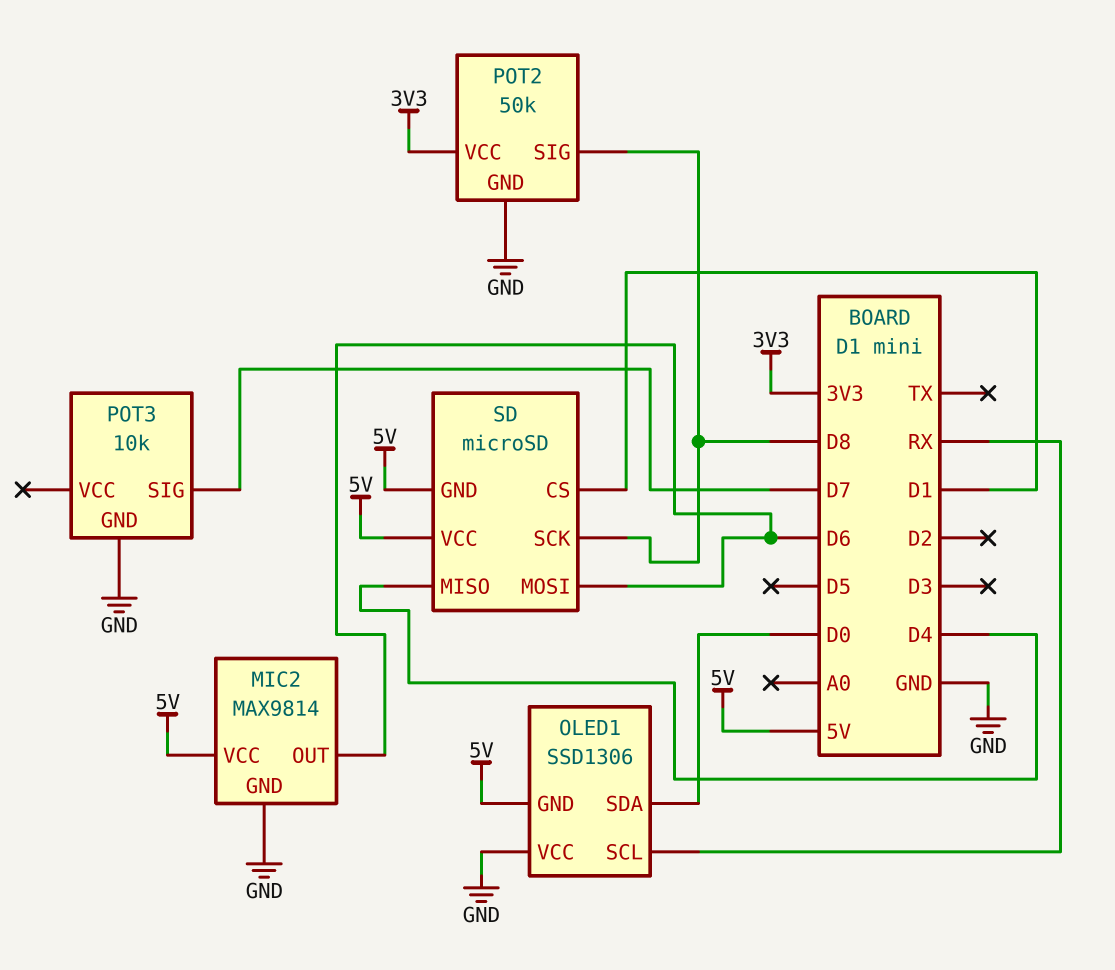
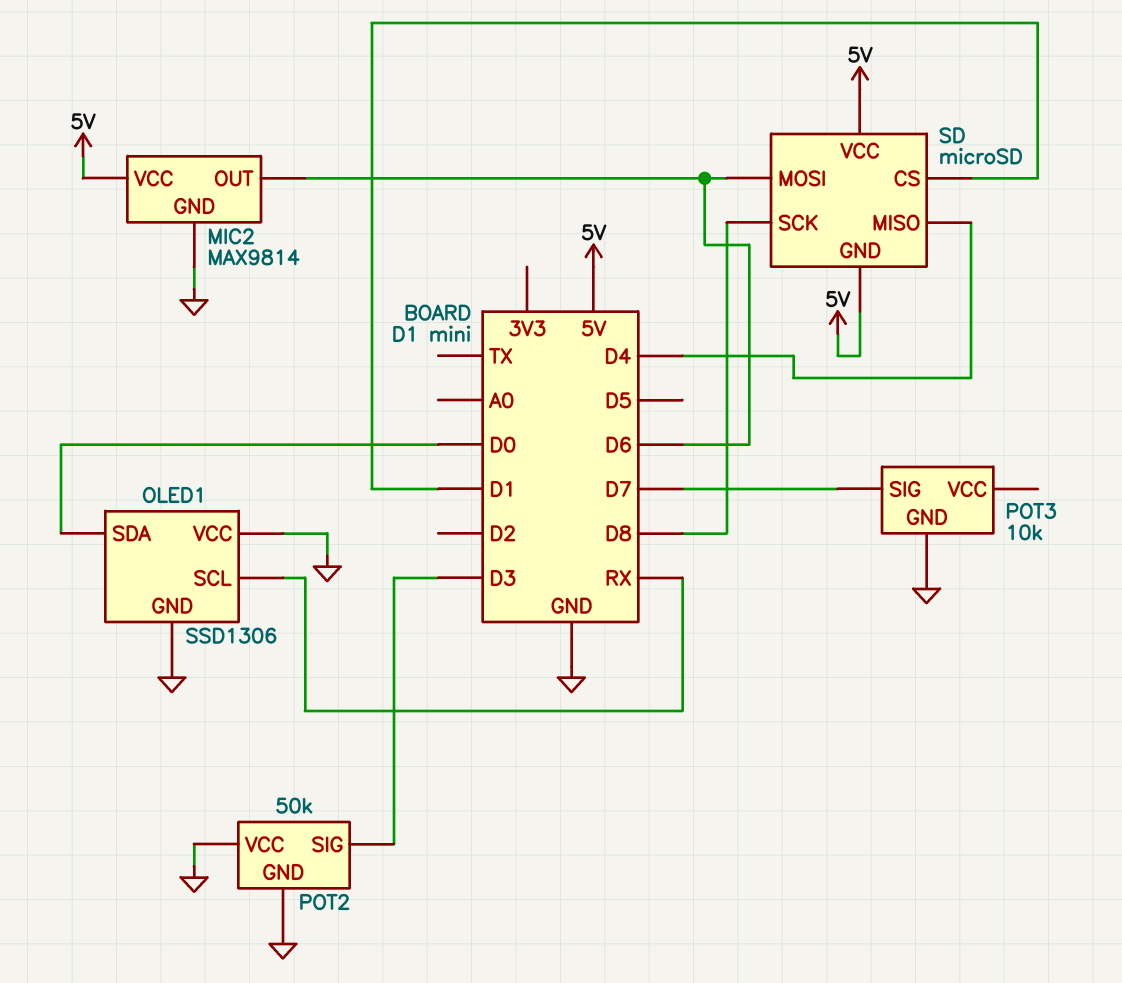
OLED1 pin GND: 5V -> GND
POT2 pin SIG: D8 -> D3
POT2 pin VCC: 3V3 -> GND

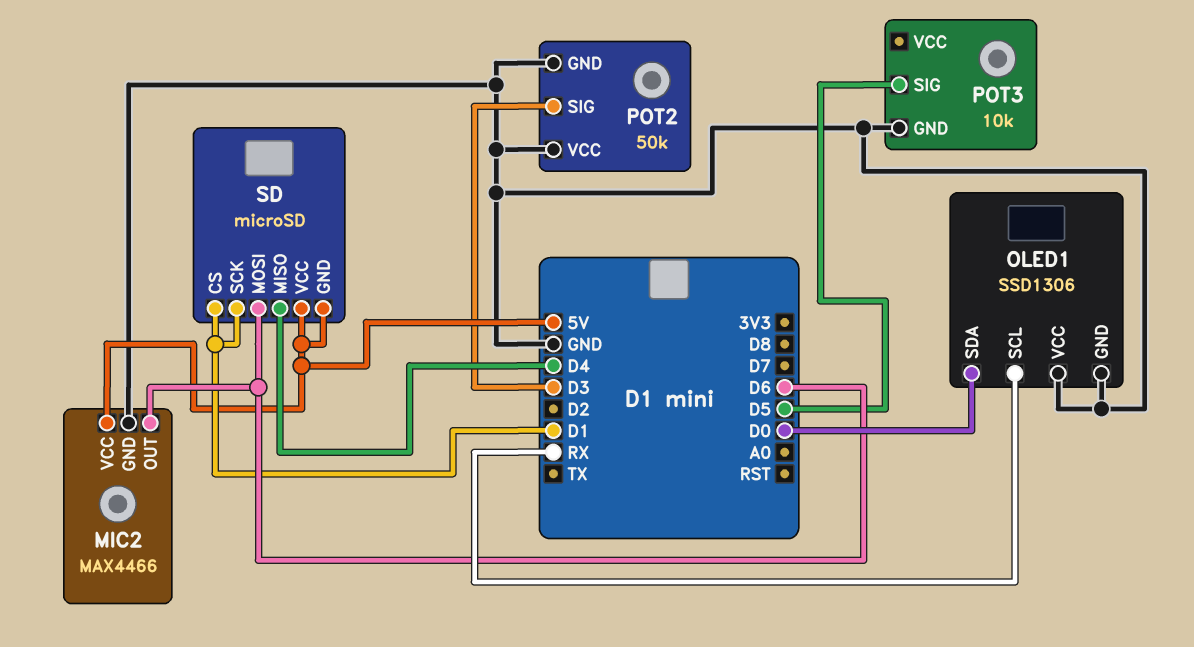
MIC2: MAX9814 -> MAX4466
POT3 pin SIG: D7 -> D5
SD pin SCK: D8 -> D1

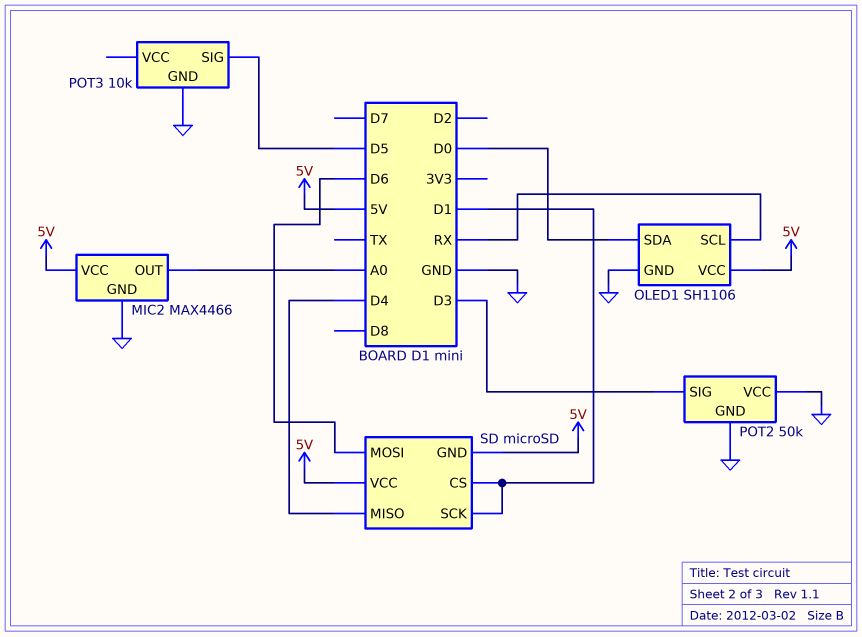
MIC2 pin OUT: D6 -> A0
OLED1: SSD1306 -> SH1106
OLED1 pin VCC: GND -> 5V

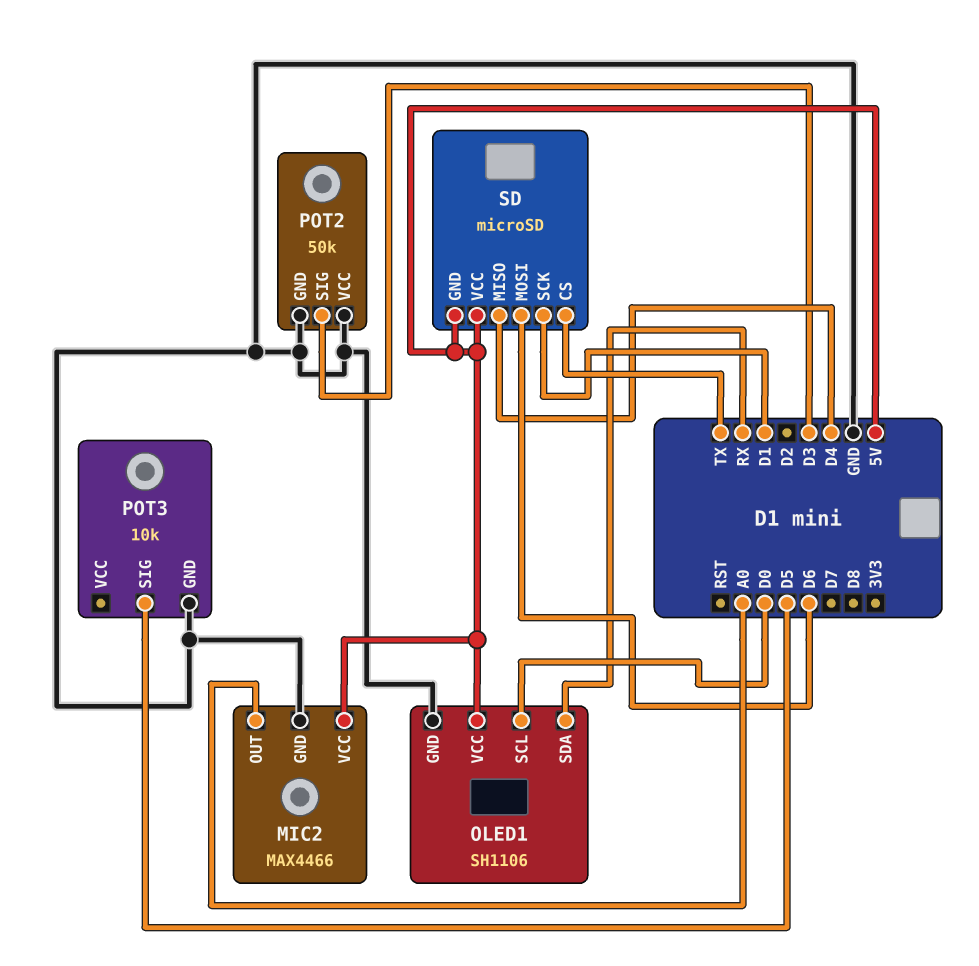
OLED1 pin SCL: RX -> D0
OLED1 pin SDA: D0 -> RX
SD pin CS: D1 -> TX

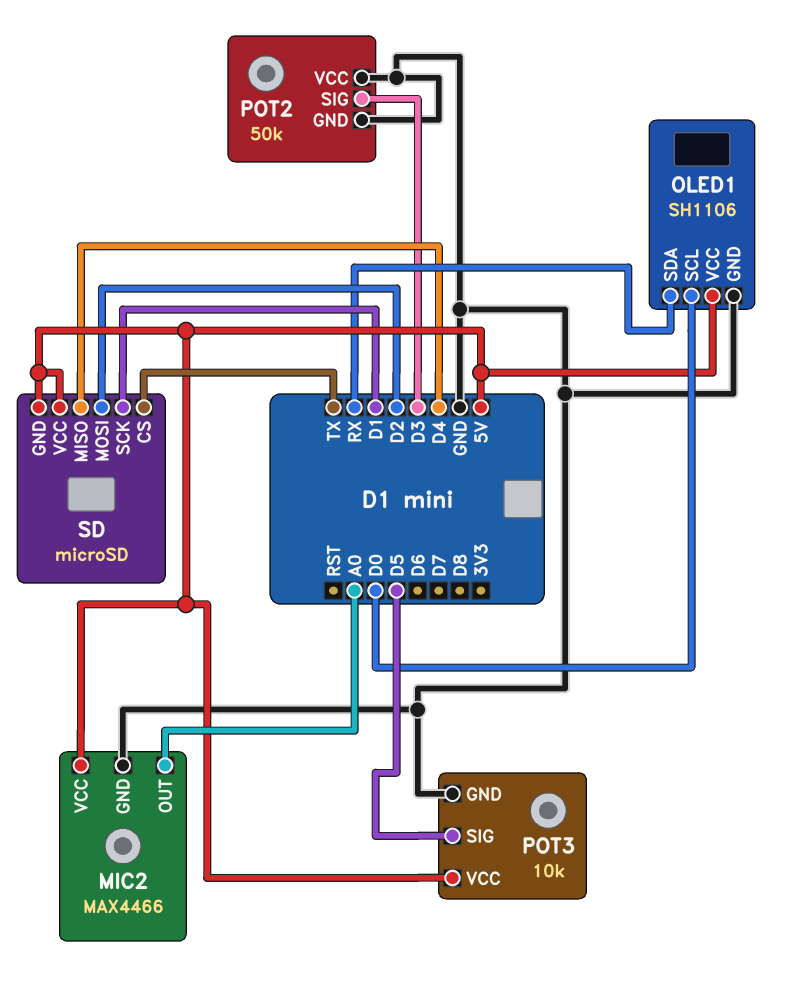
POT3 pin VCC: none -> 5V
SD pin MOSI: D6 -> D2

